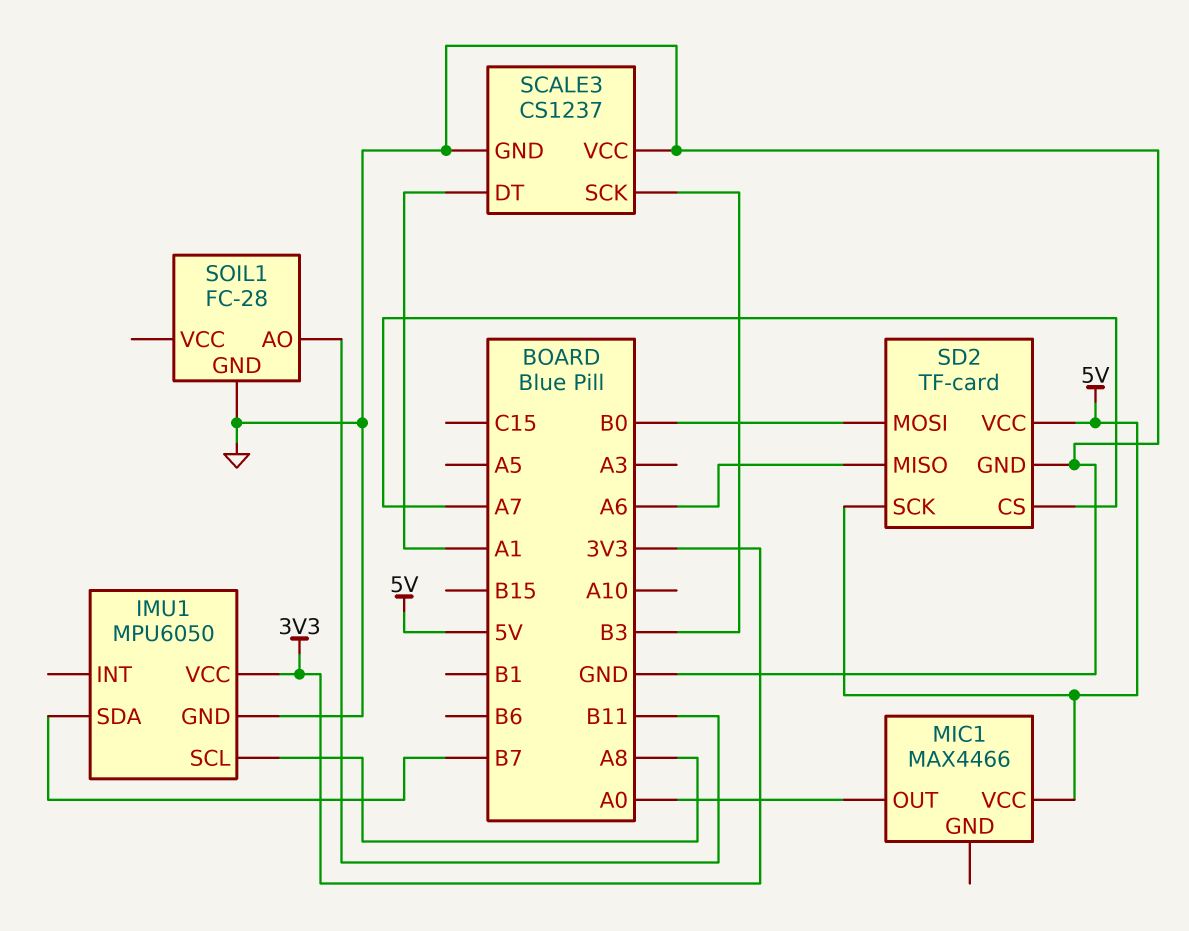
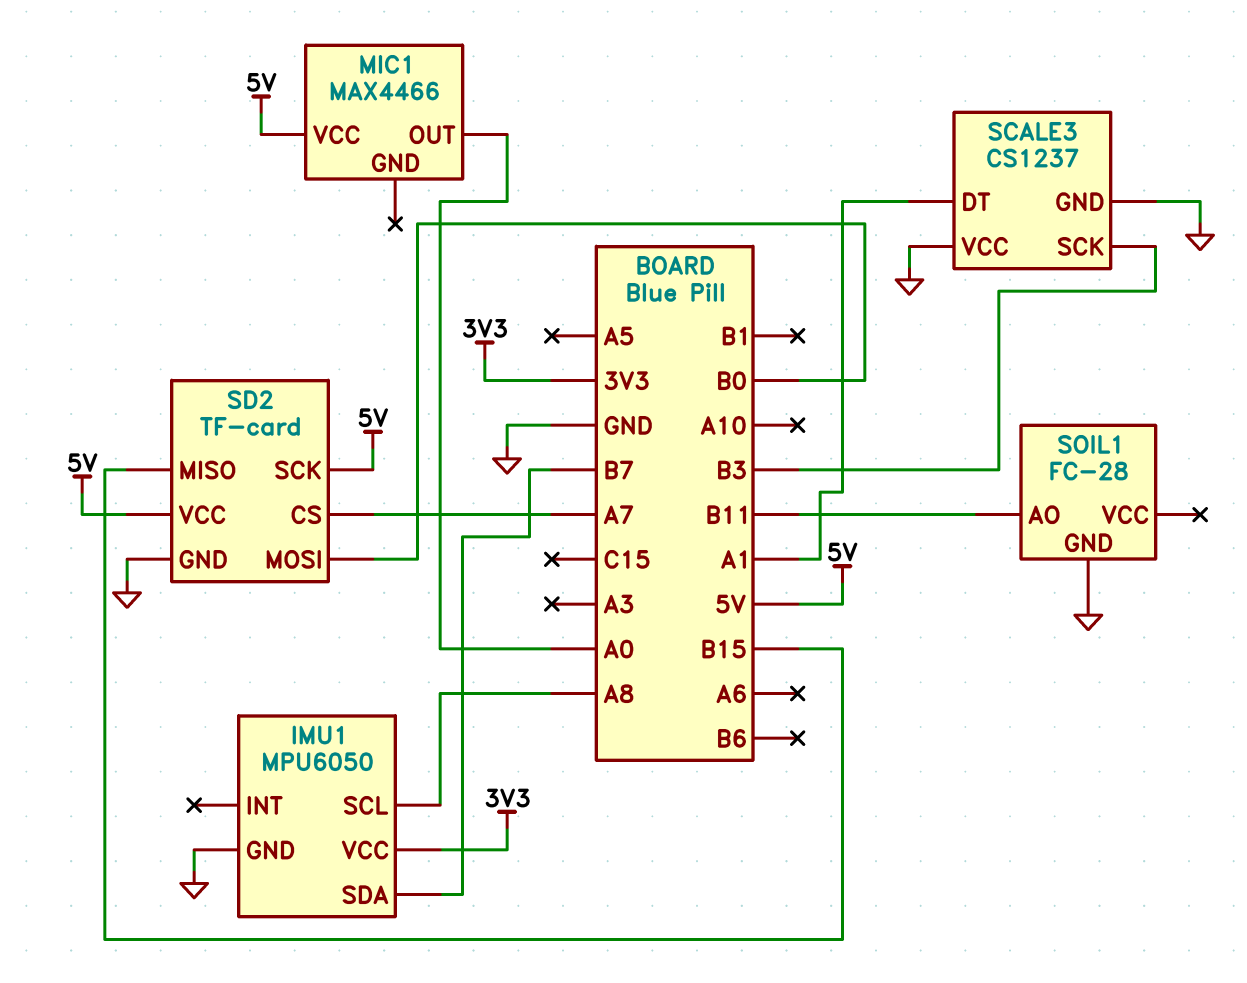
SD2 pin MISO: A6 -> B15

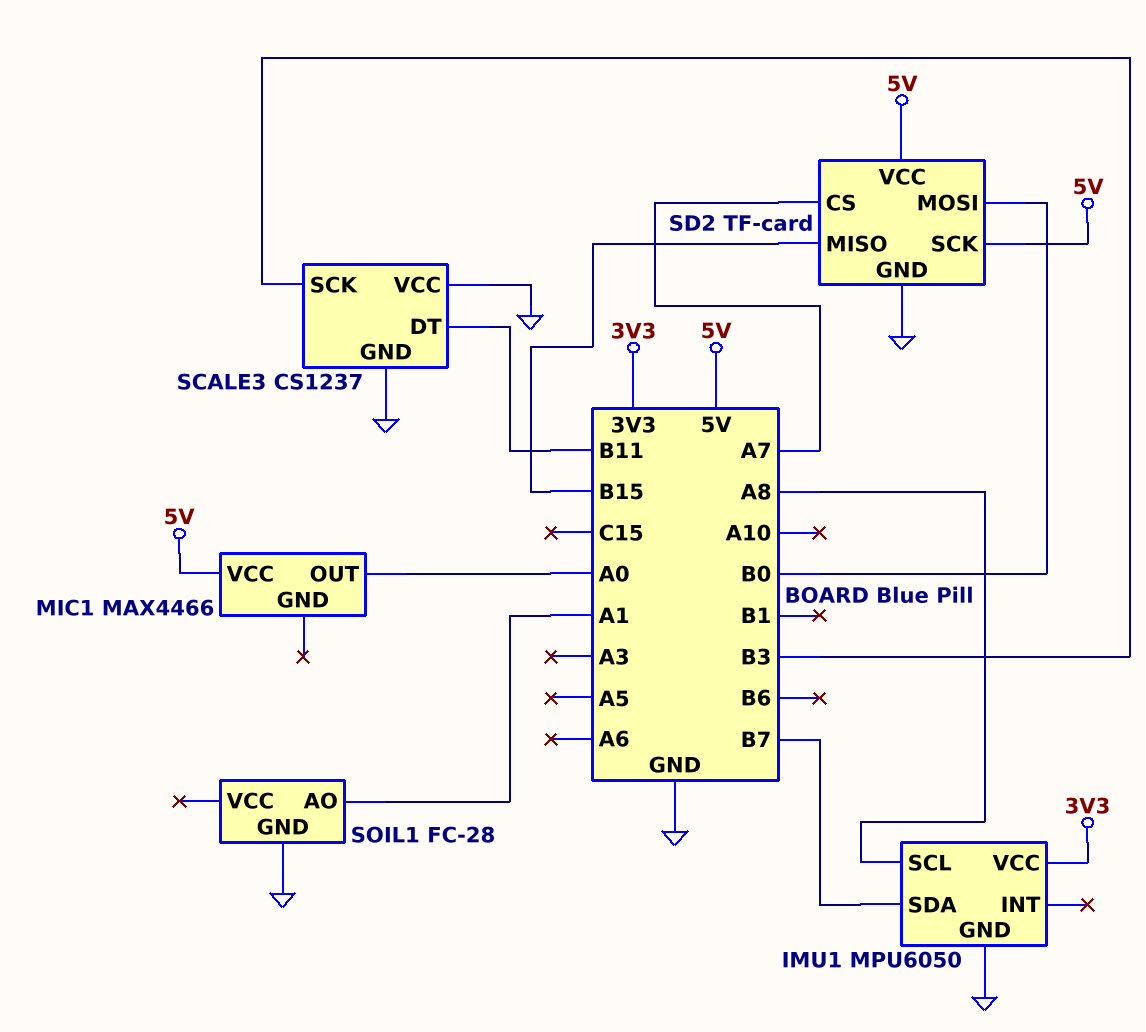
SCALE3 pin DT: A1 -> B11
SOIL1 pin AO: B11 -> A1

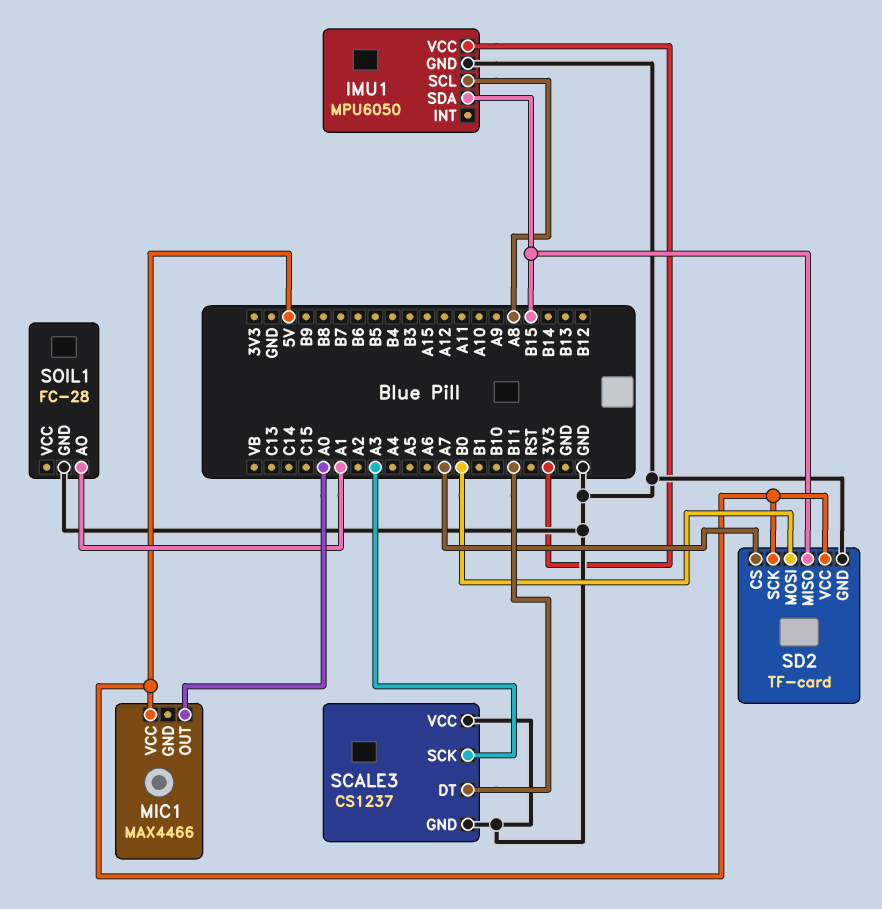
IMU1 pin SDA: B7 -> B15
SCALE3 pin SCK: B3 -> A3

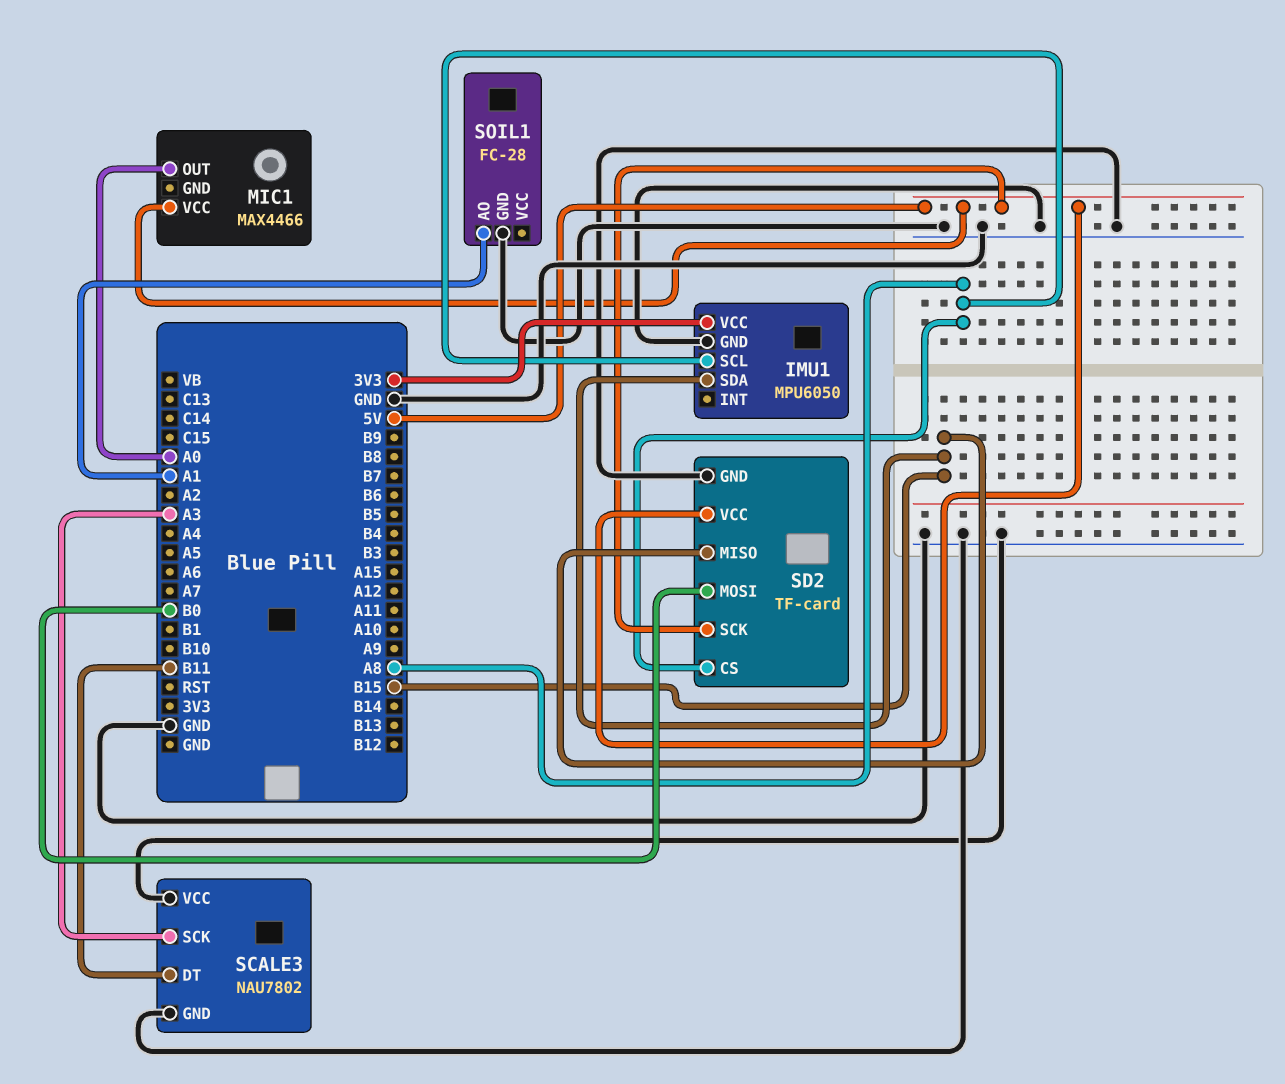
SCALE3: CS1237 -> NAU7802
SD2 pin CS: A7 -> A8

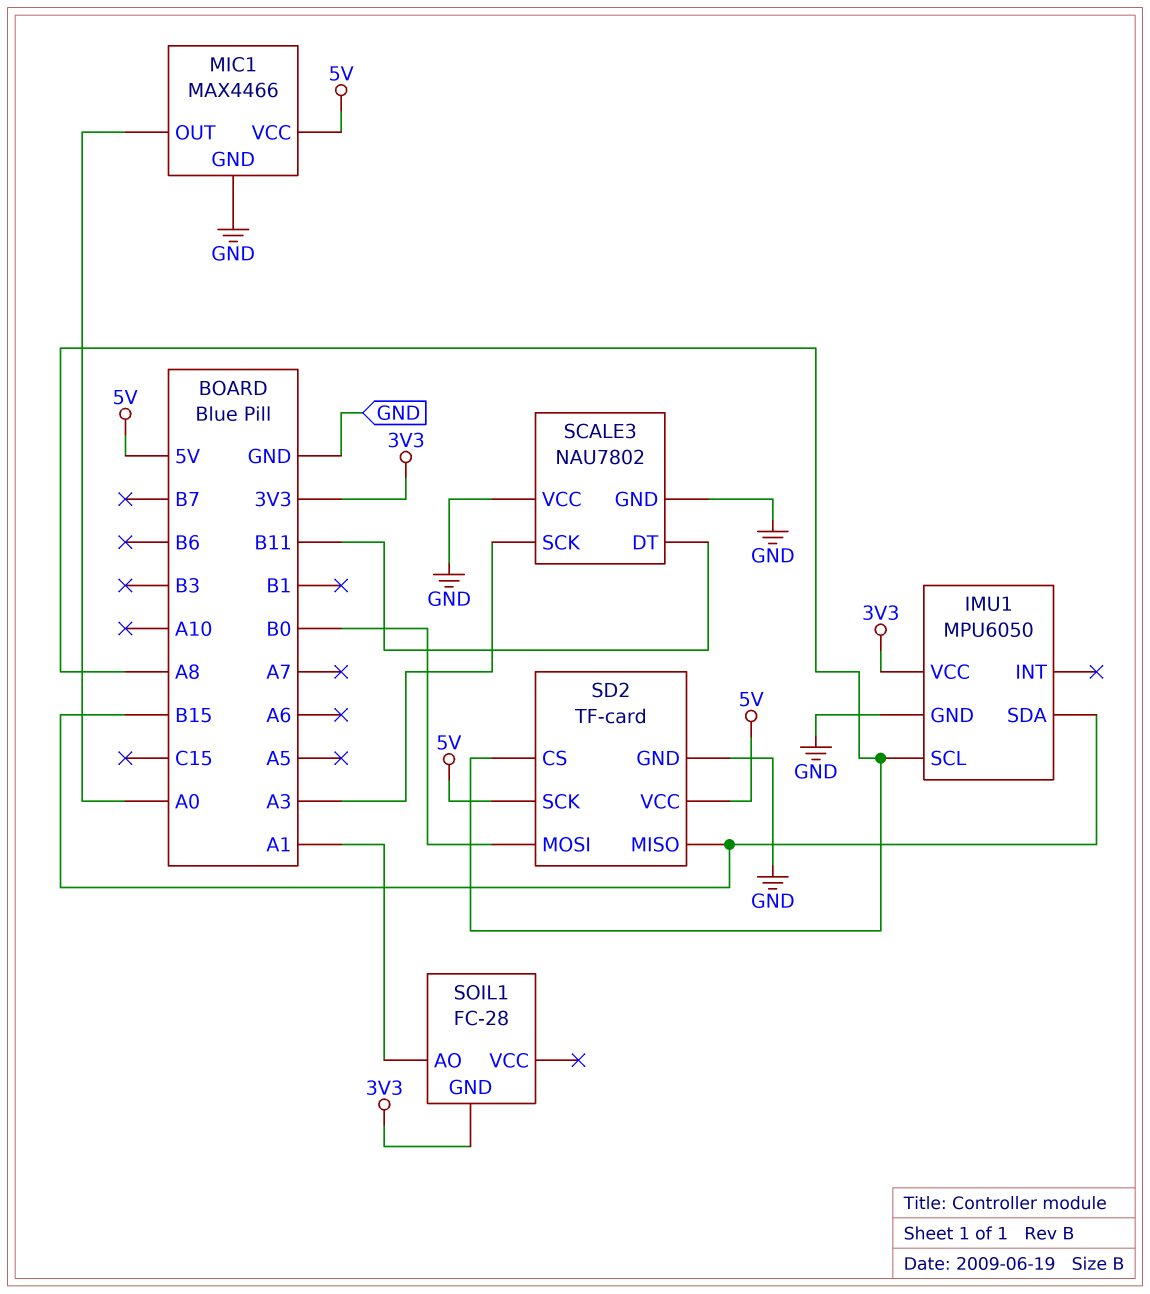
MIC1 pin GND: none -> GND
SOIL1 pin GND: GND -> 3V3

